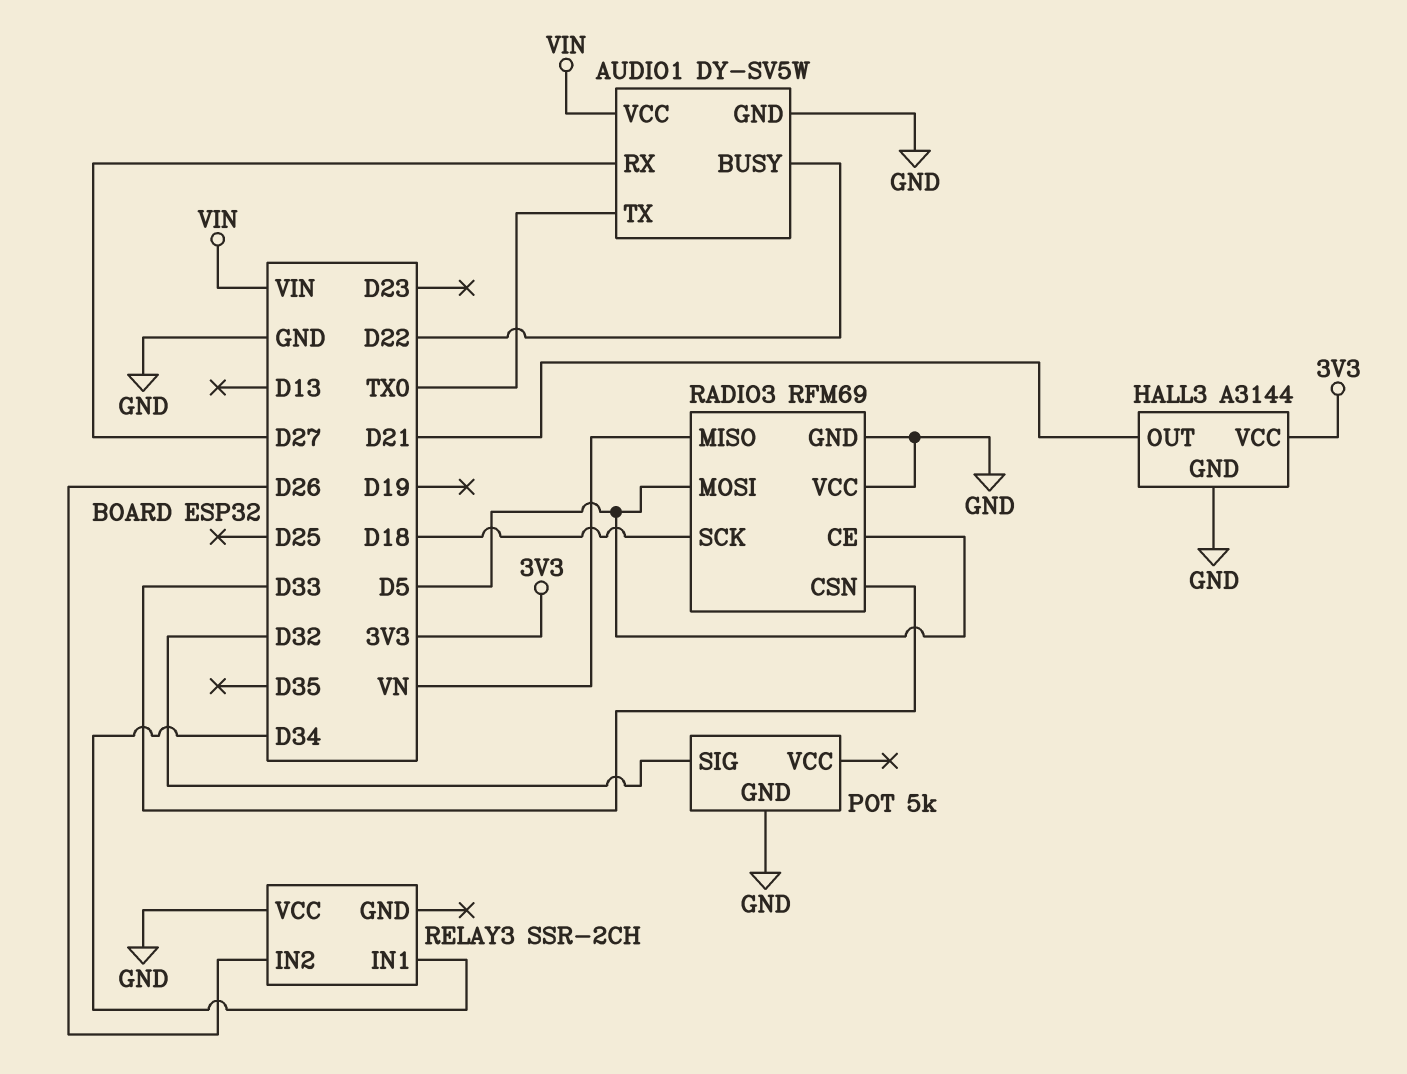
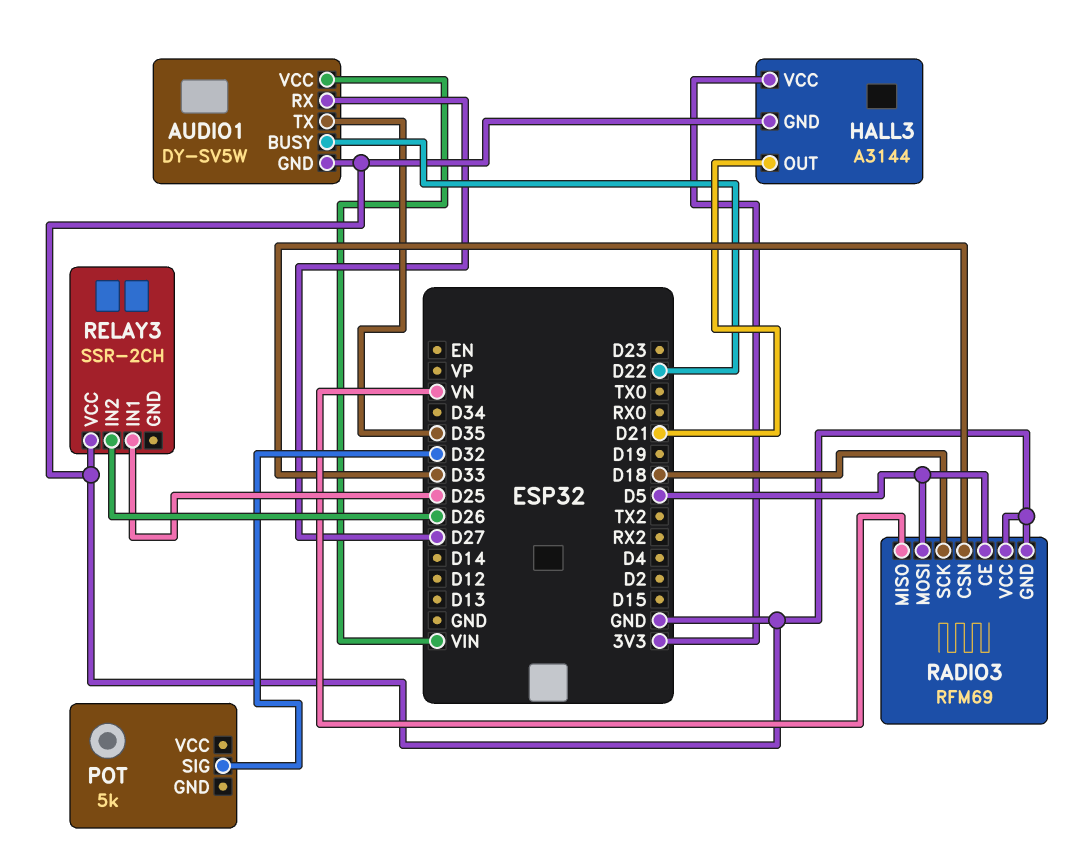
AUDIO1 pin TX: TX0 -> D35
POT pin GND: GND -> none
RELAY3 pin IN1: D34 -> D25

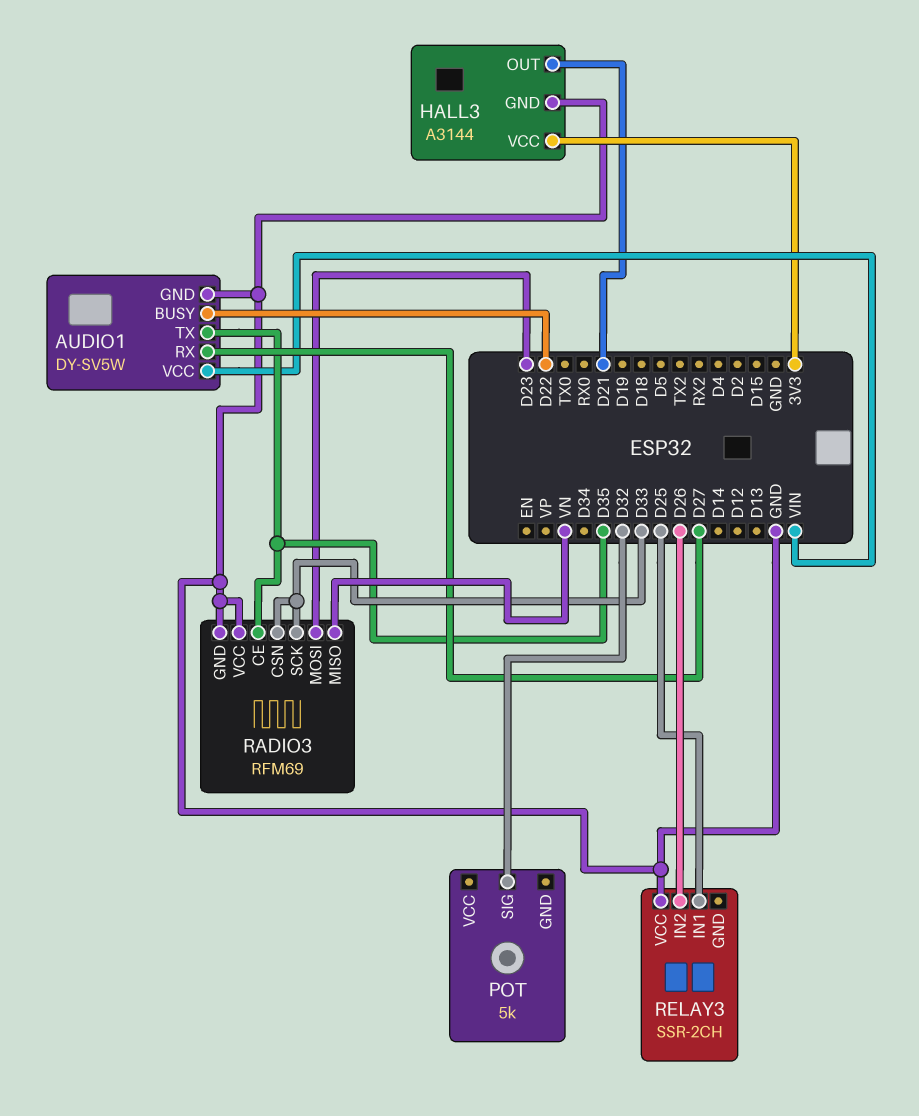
RADIO3 pin CE: D5 -> D35
RADIO3 pin MOSI: D5 -> D23
RADIO3 pin SCK: D18 -> D33

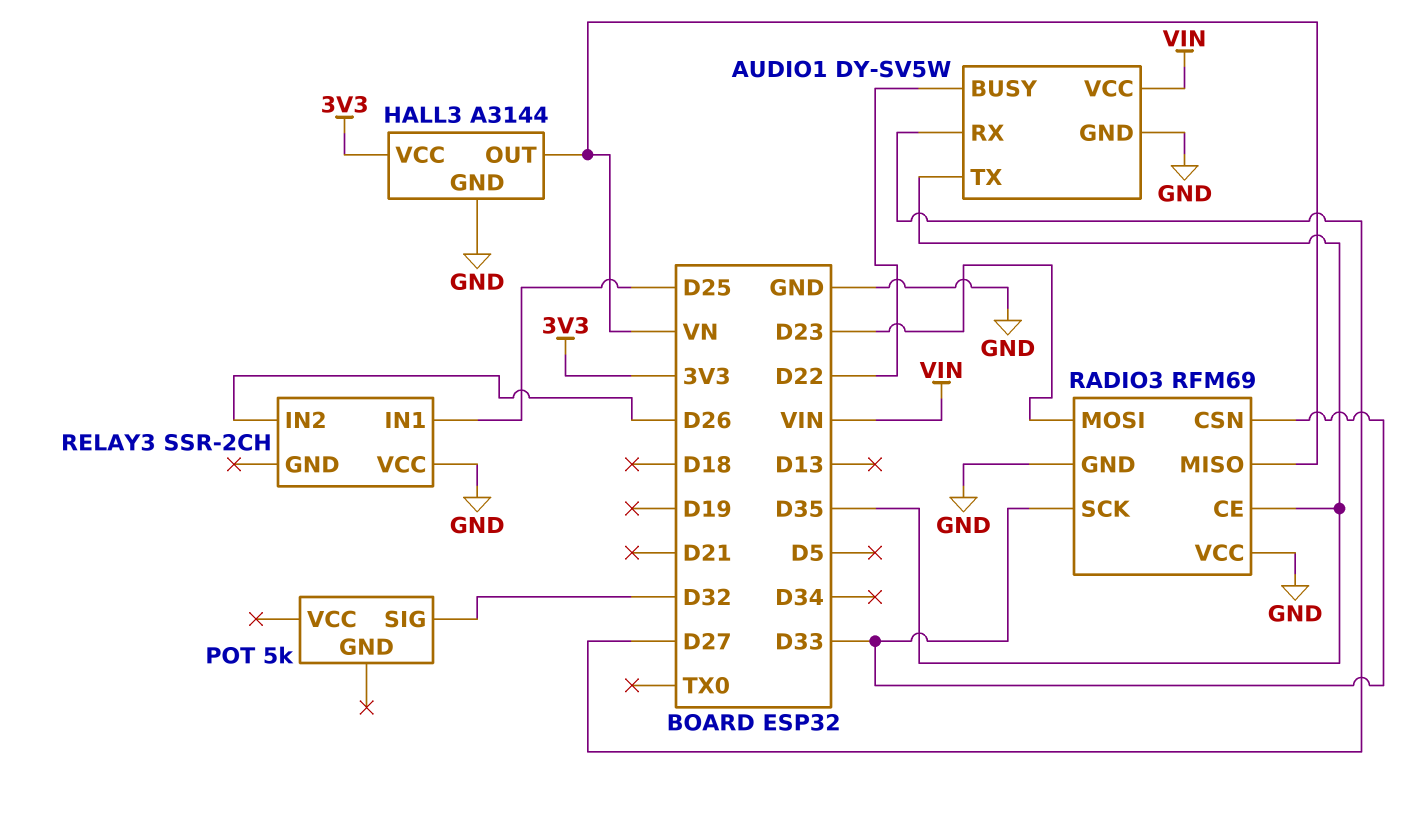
HALL3 pin OUT: D21 -> VN

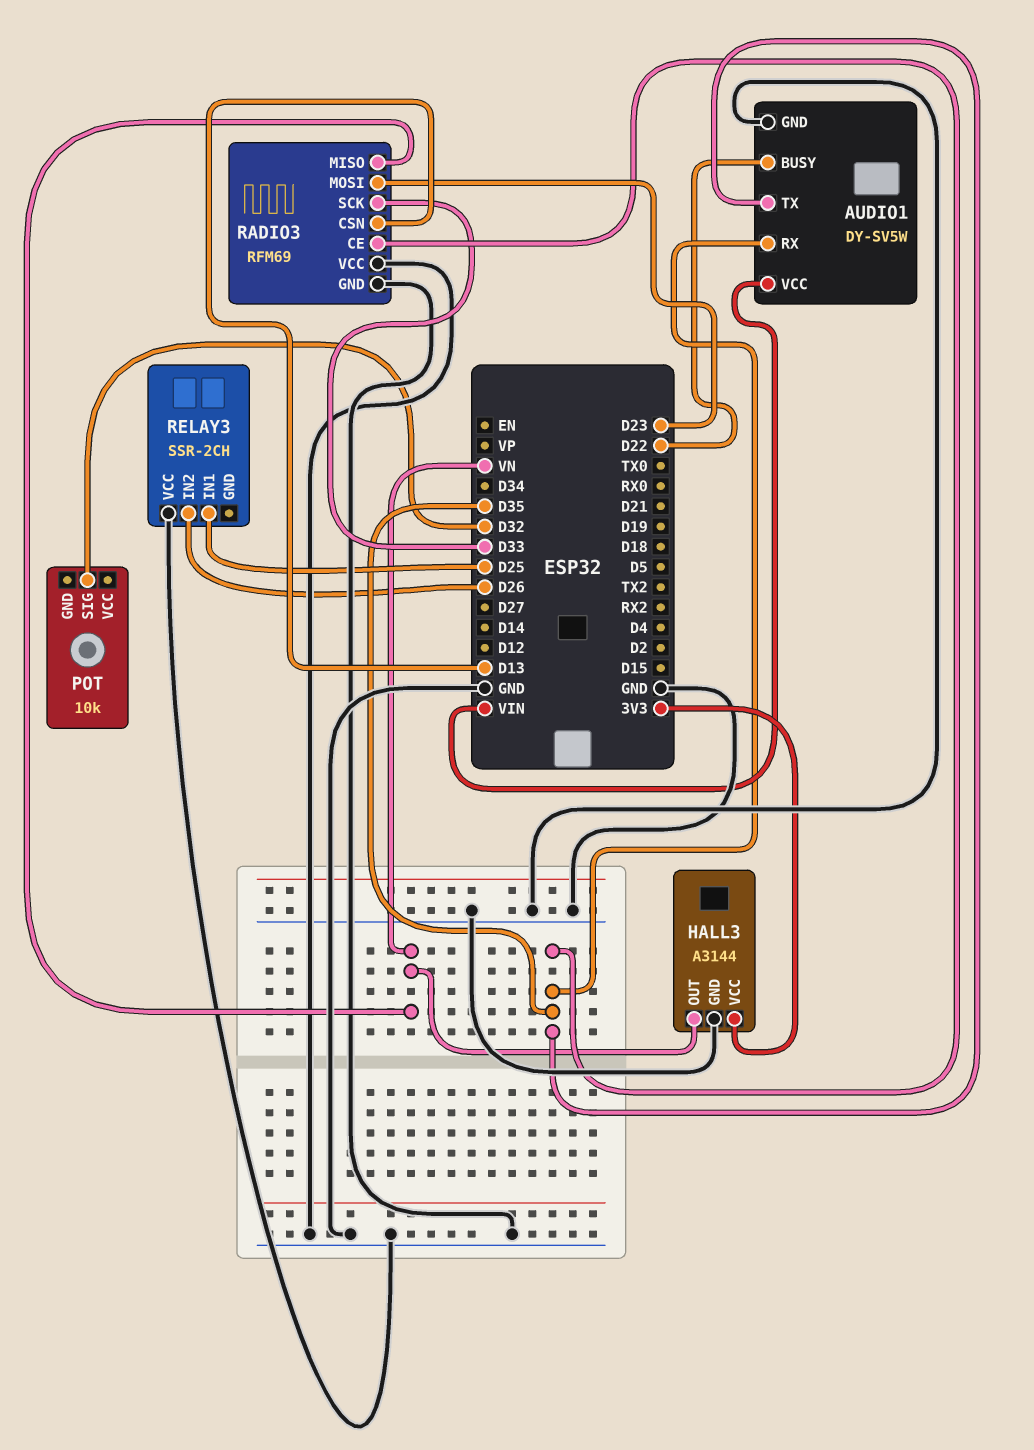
AUDIO1 pin RX: D27 -> D35
POT: 5k -> 10k
RADIO3 pin CSN: D33 -> D13

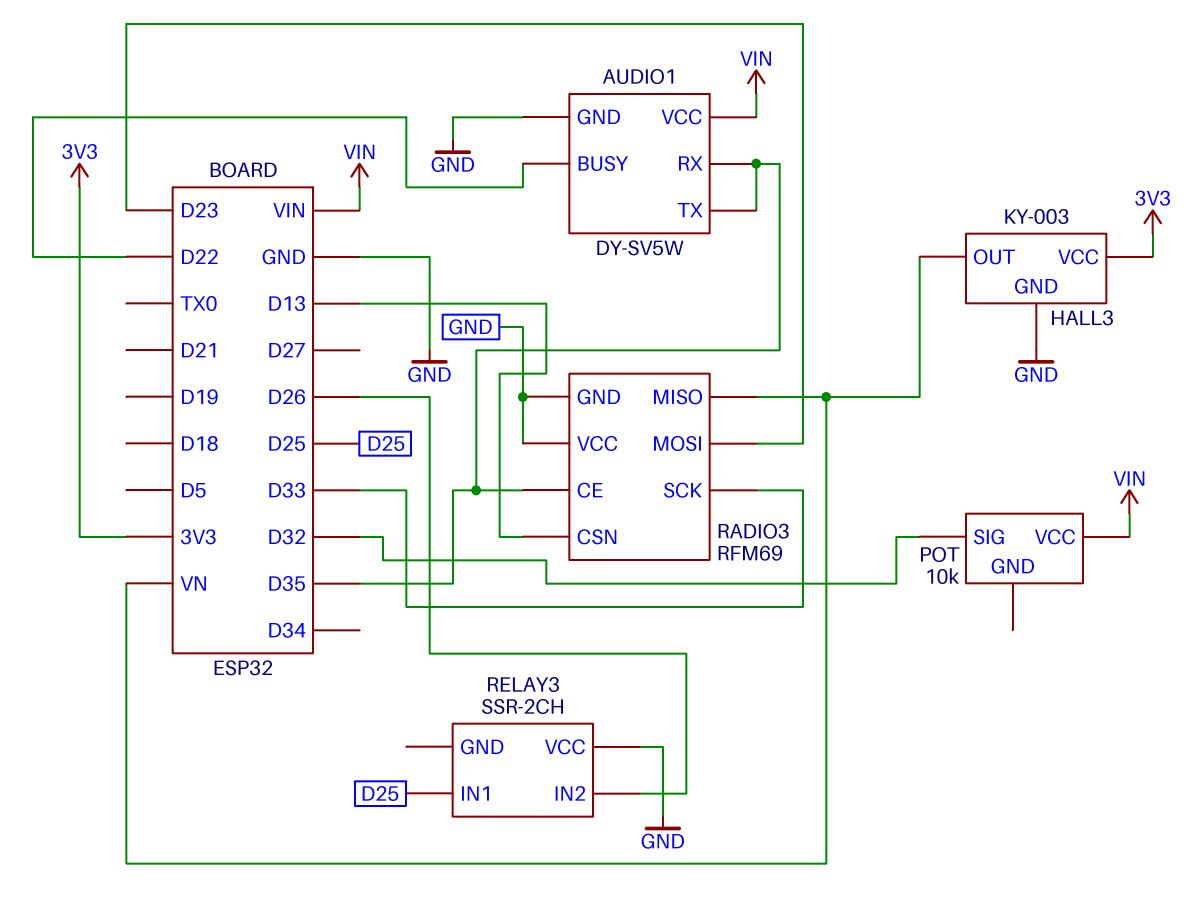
HALL3: A3144 -> KY-003
POT pin VCC: none -> VIN

